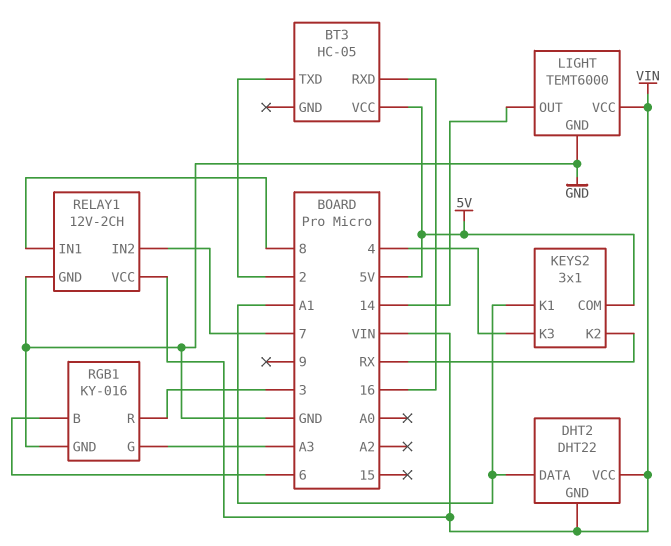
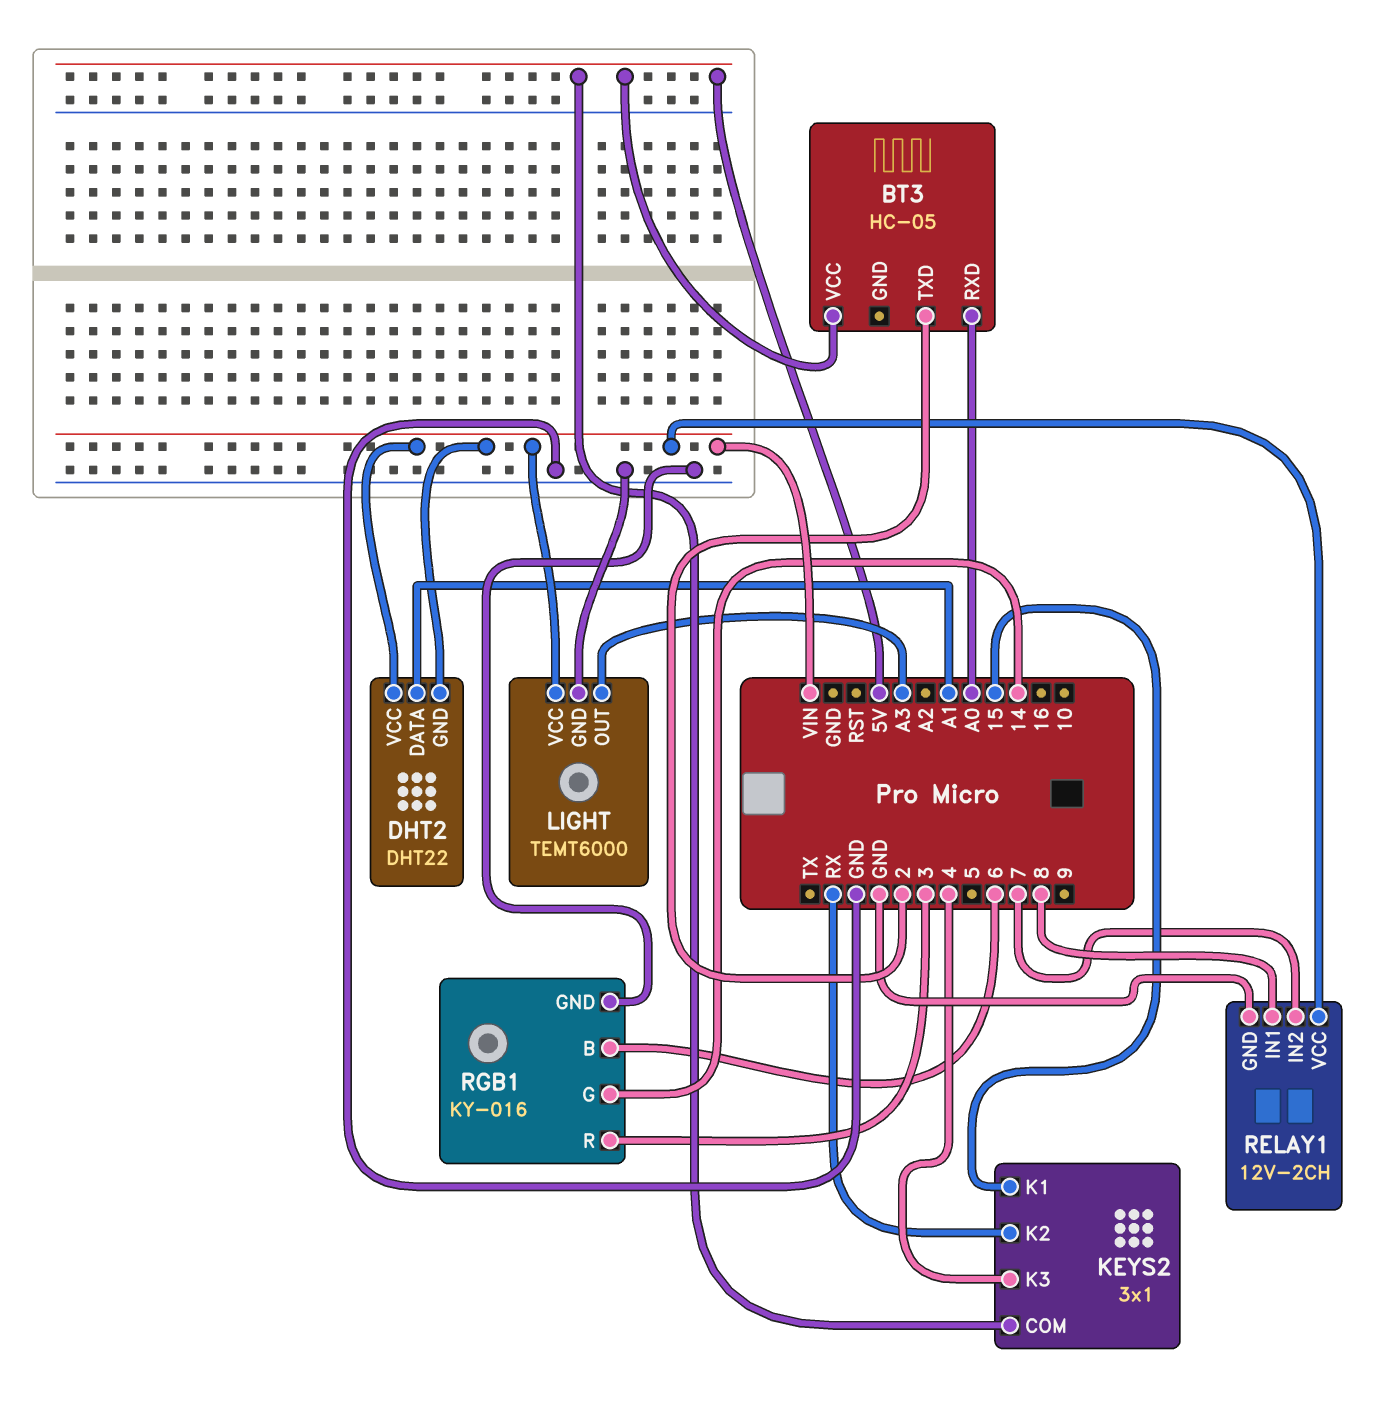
BT3 pin RXD: 16 -> A0
KEYS2 pin K1: A1 -> 15
LIGHT pin OUT: 14 -> A3
RGB1 pin G: A3 -> 14

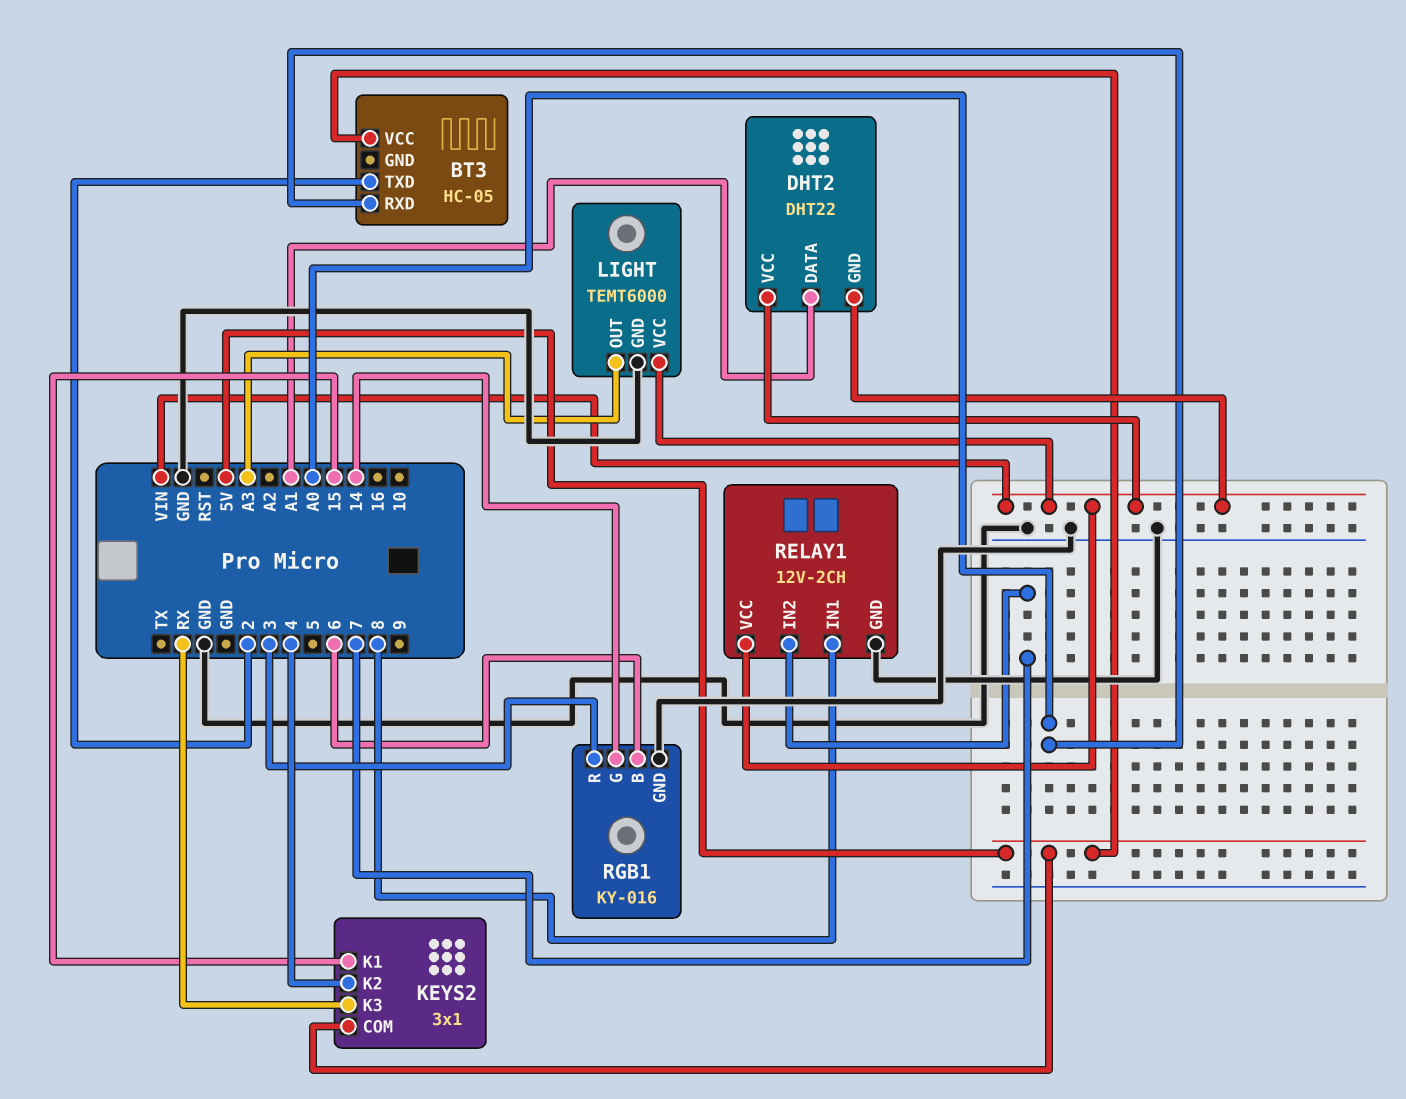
KEYS2 pin K2: RX -> 4
KEYS2 pin K3: 4 -> RX

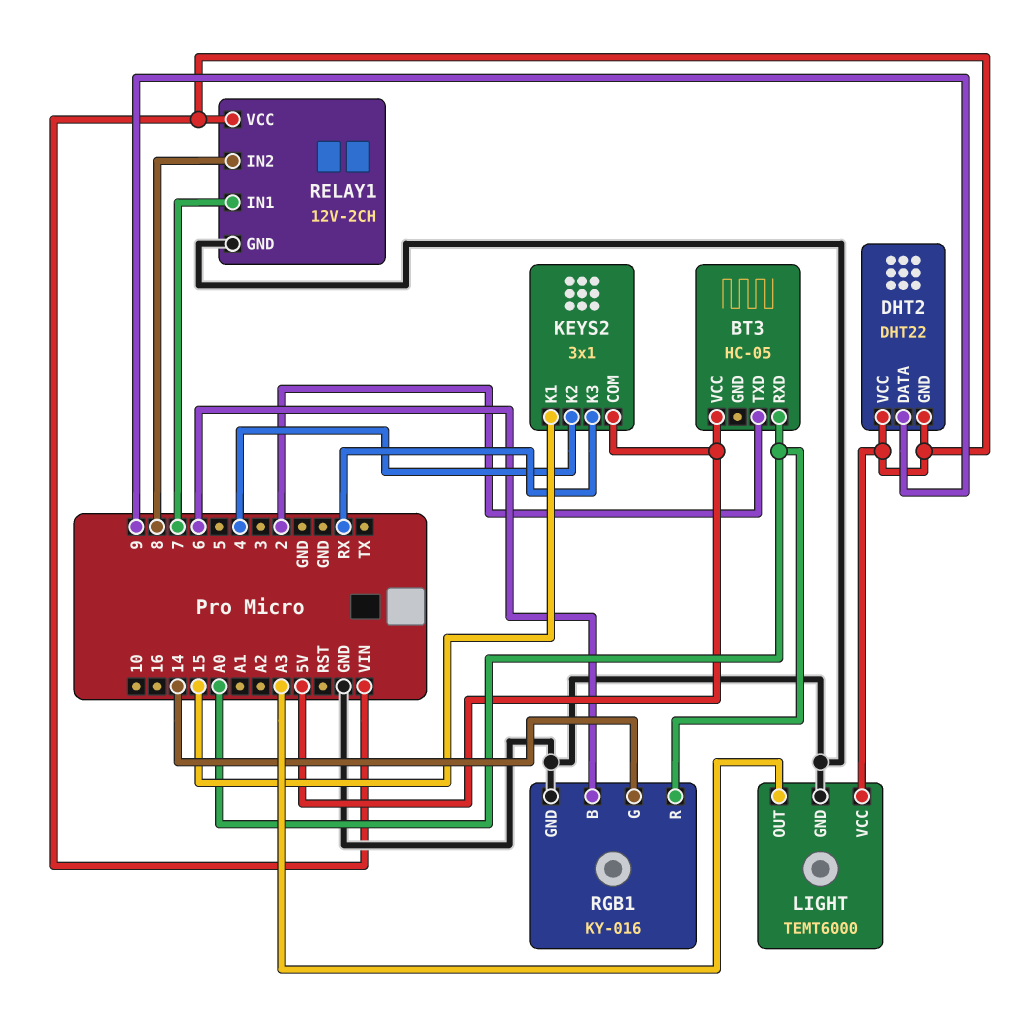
DHT2 pin DATA: A1 -> 9
RELAY1 pin IN1: 8 -> 7
RELAY1 pin IN2: 7 -> 8
RGB1 pin R: 3 -> A0

